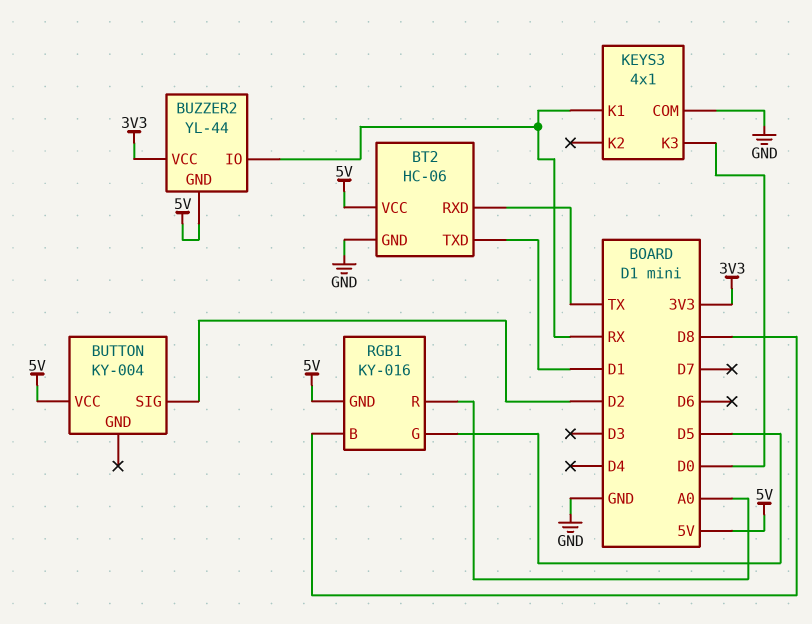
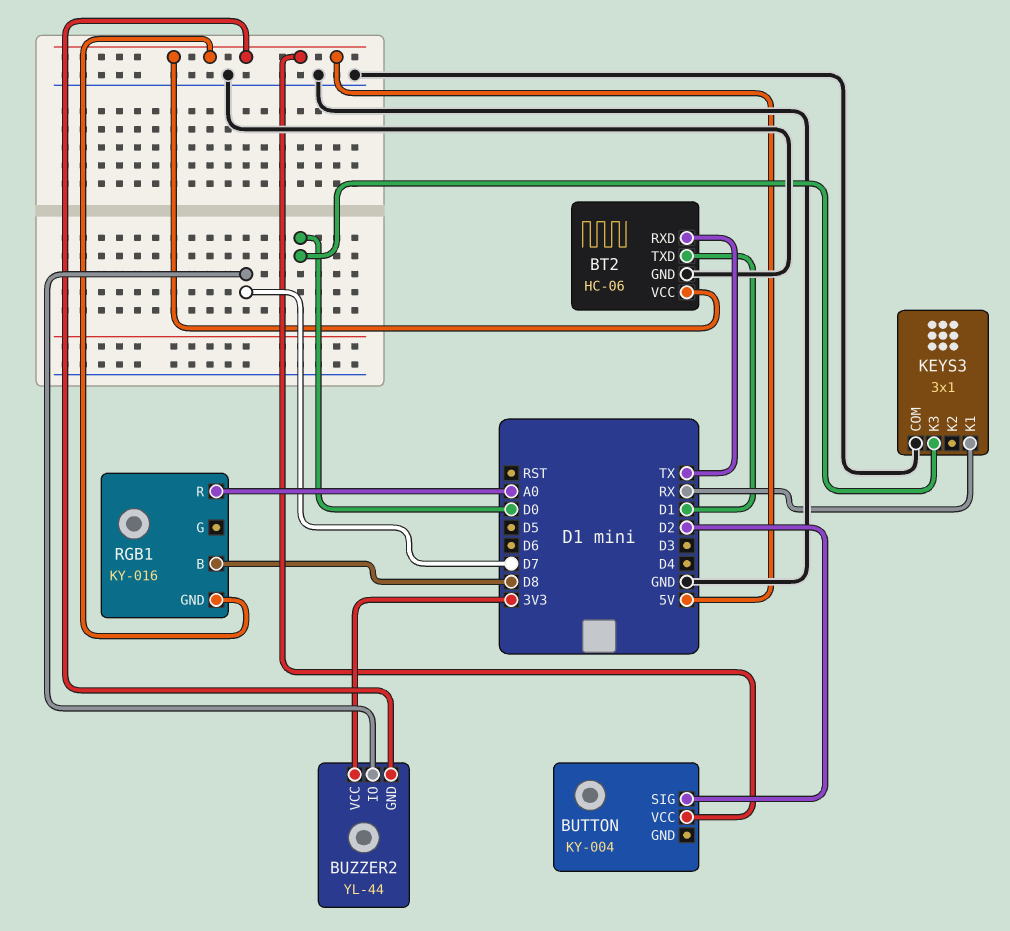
BUZZER2 pin IO: RX -> D7
KEYS3: 4x1 -> 3x1
RGB1 pin G: D5 -> none

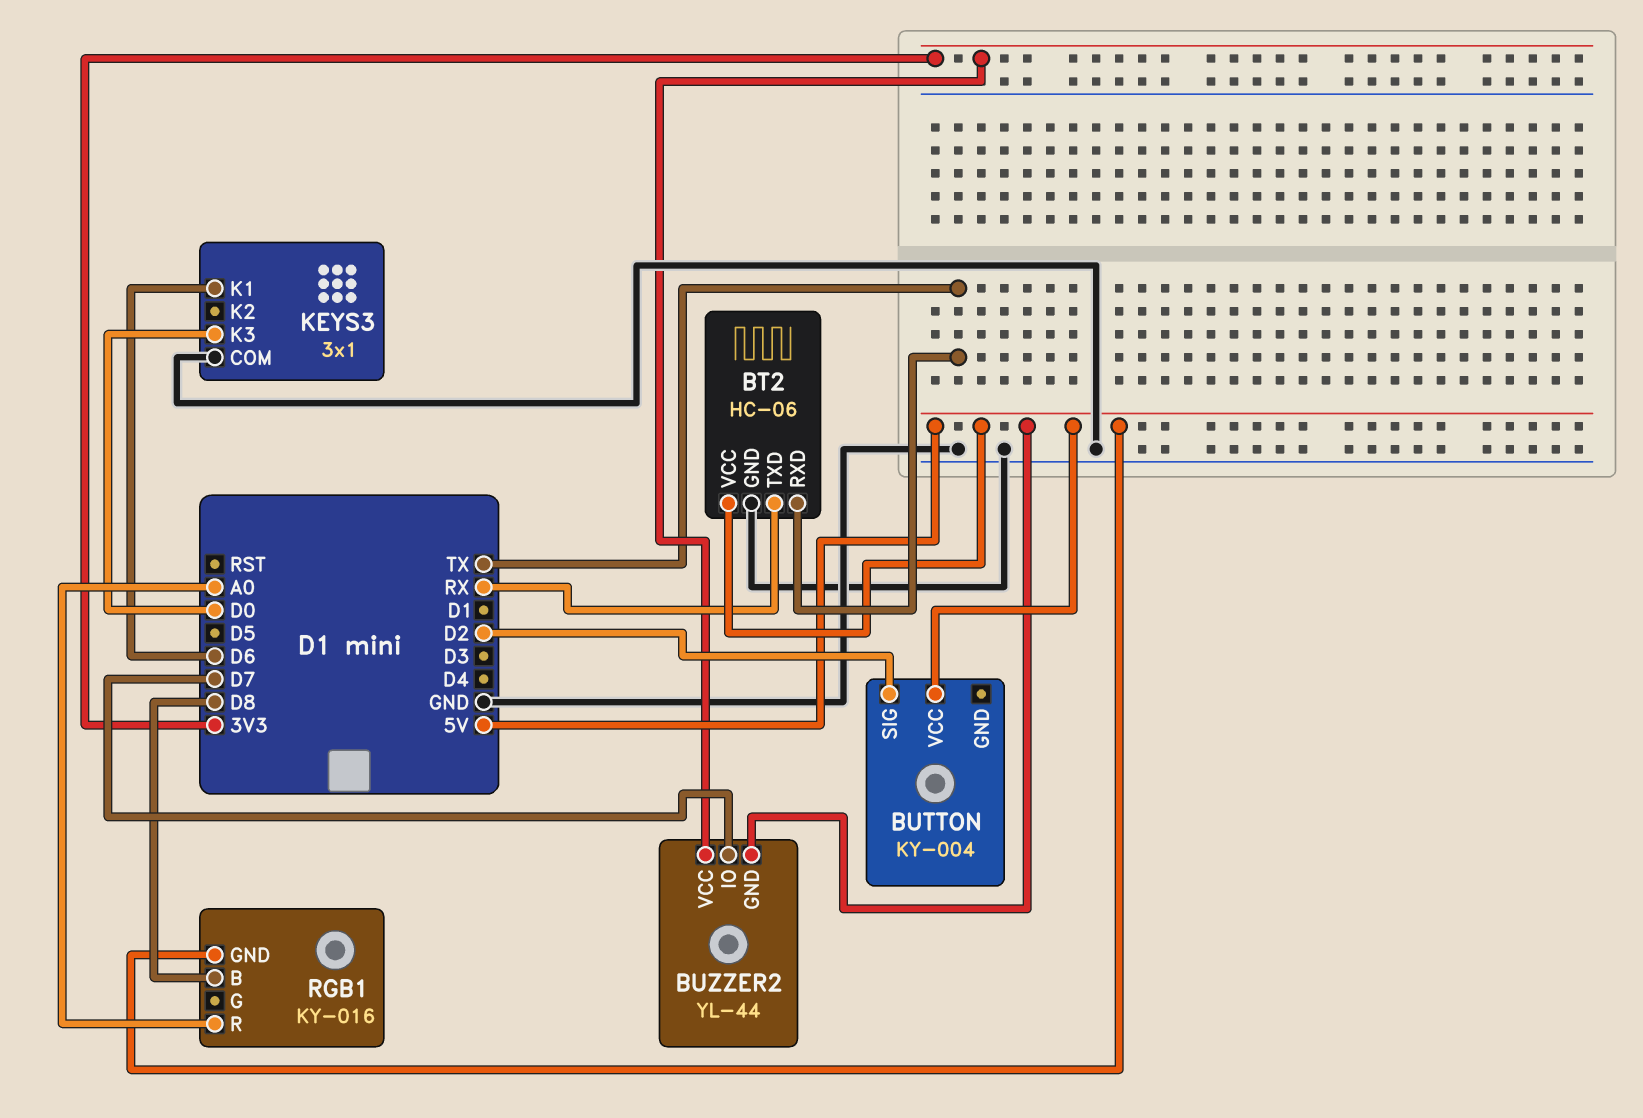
BT2 pin TXD: D1 -> RX
KEYS3 pin K1: RX -> D6

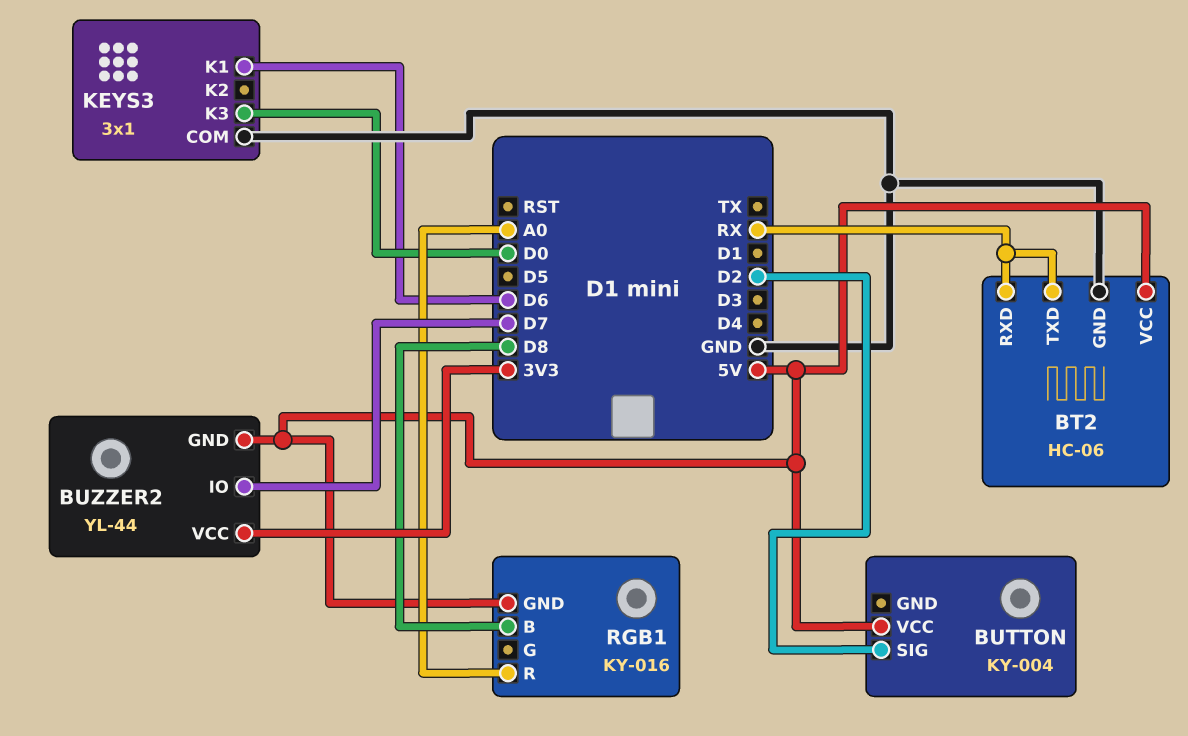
BT2 pin RXD: TX -> RX

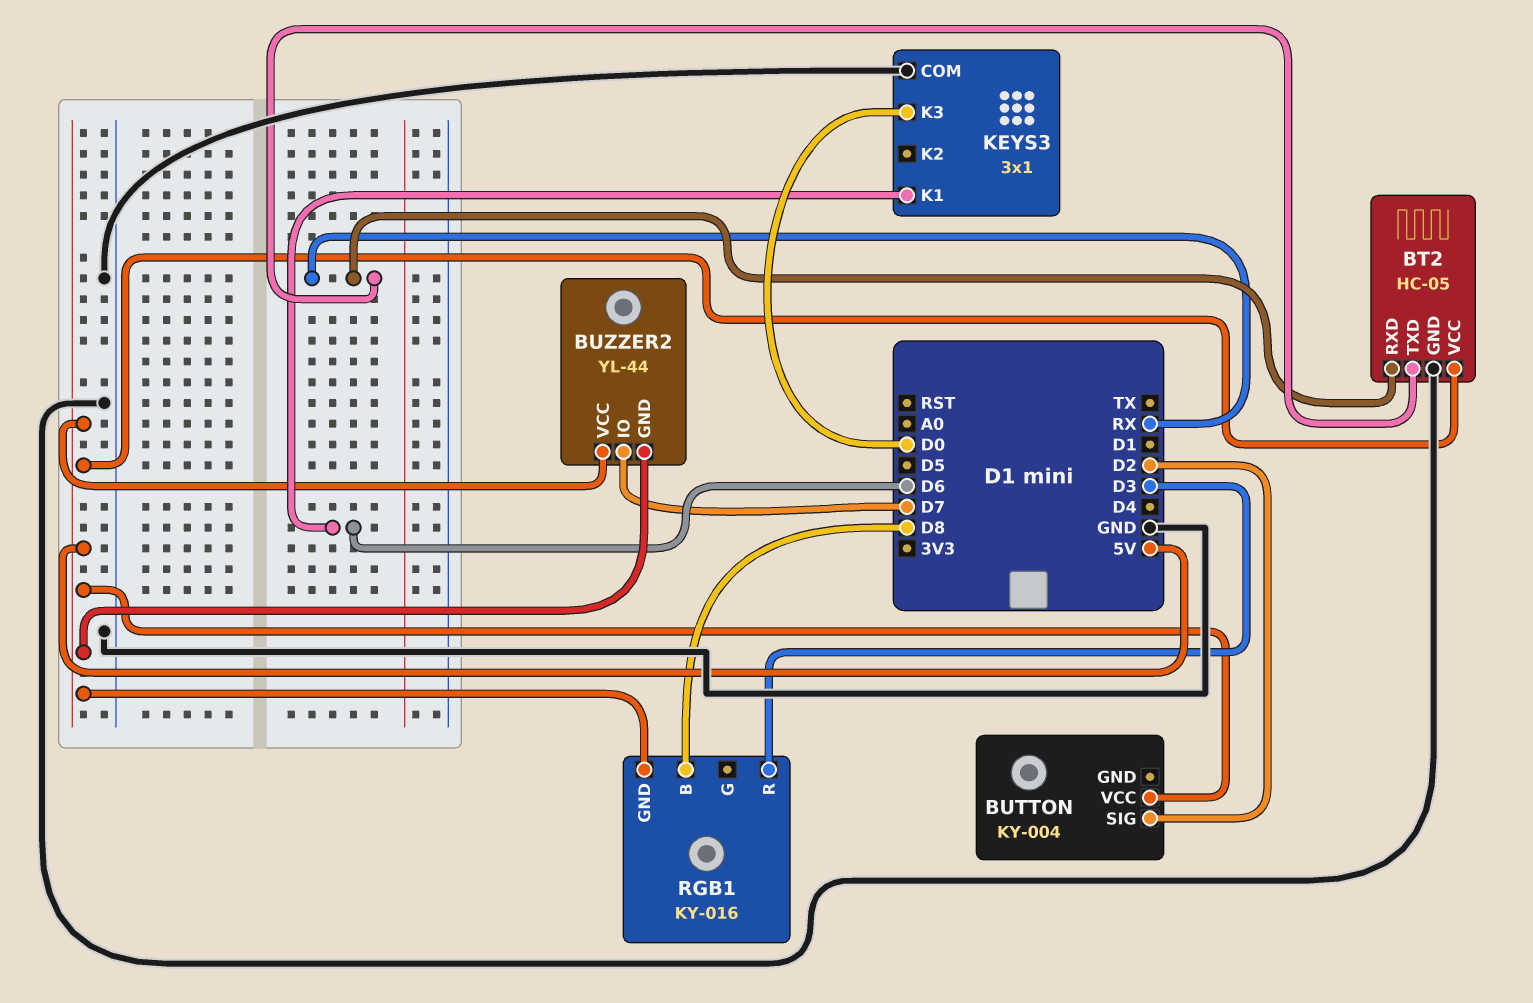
BT2: HC-06 -> HC-05
BUZZER2 pin VCC: 3V3 -> 5V
RGB1 pin R: A0 -> D3

